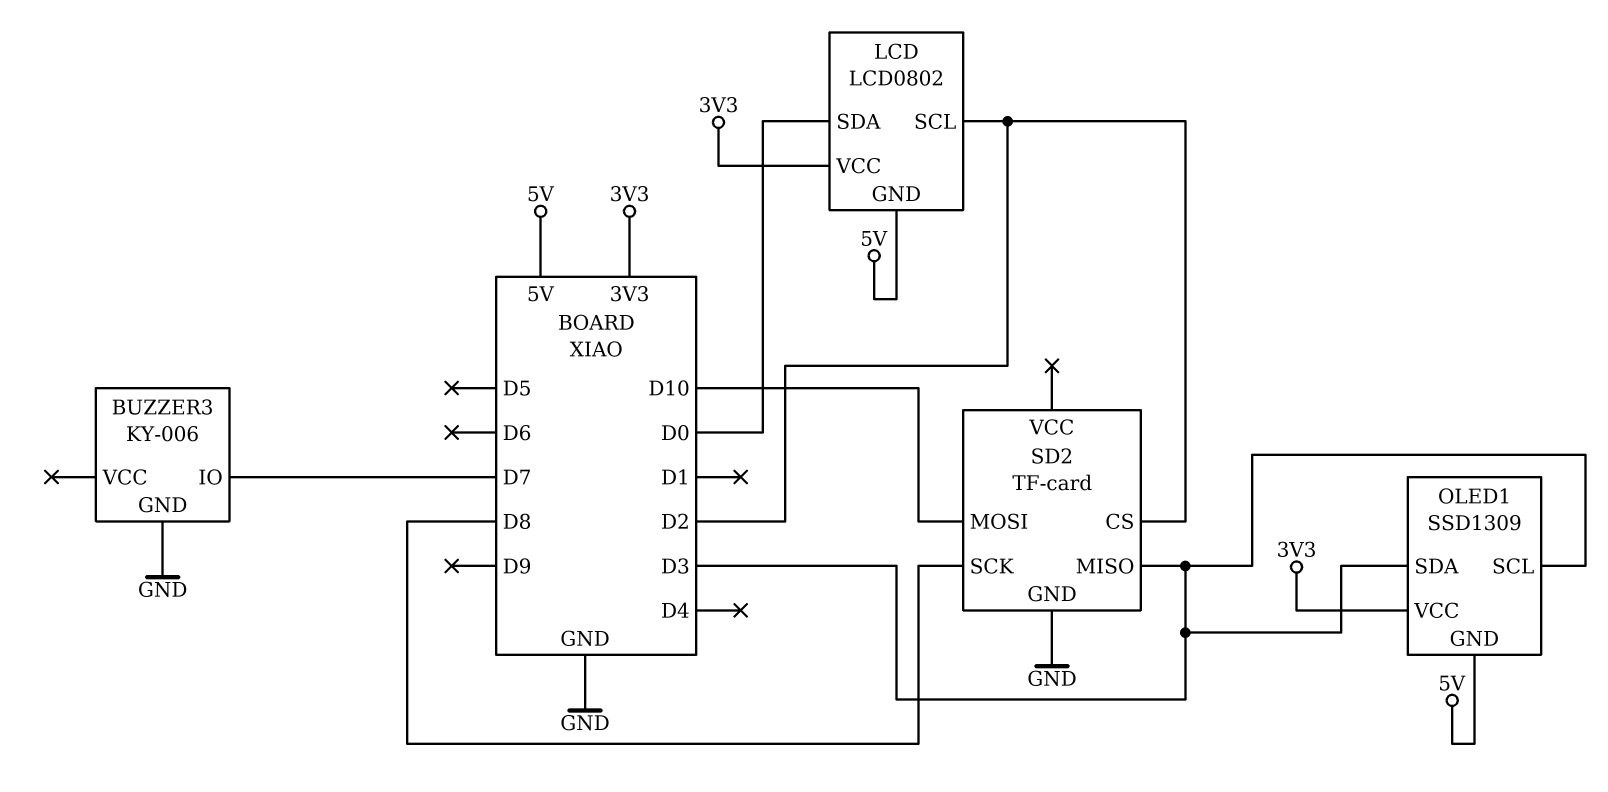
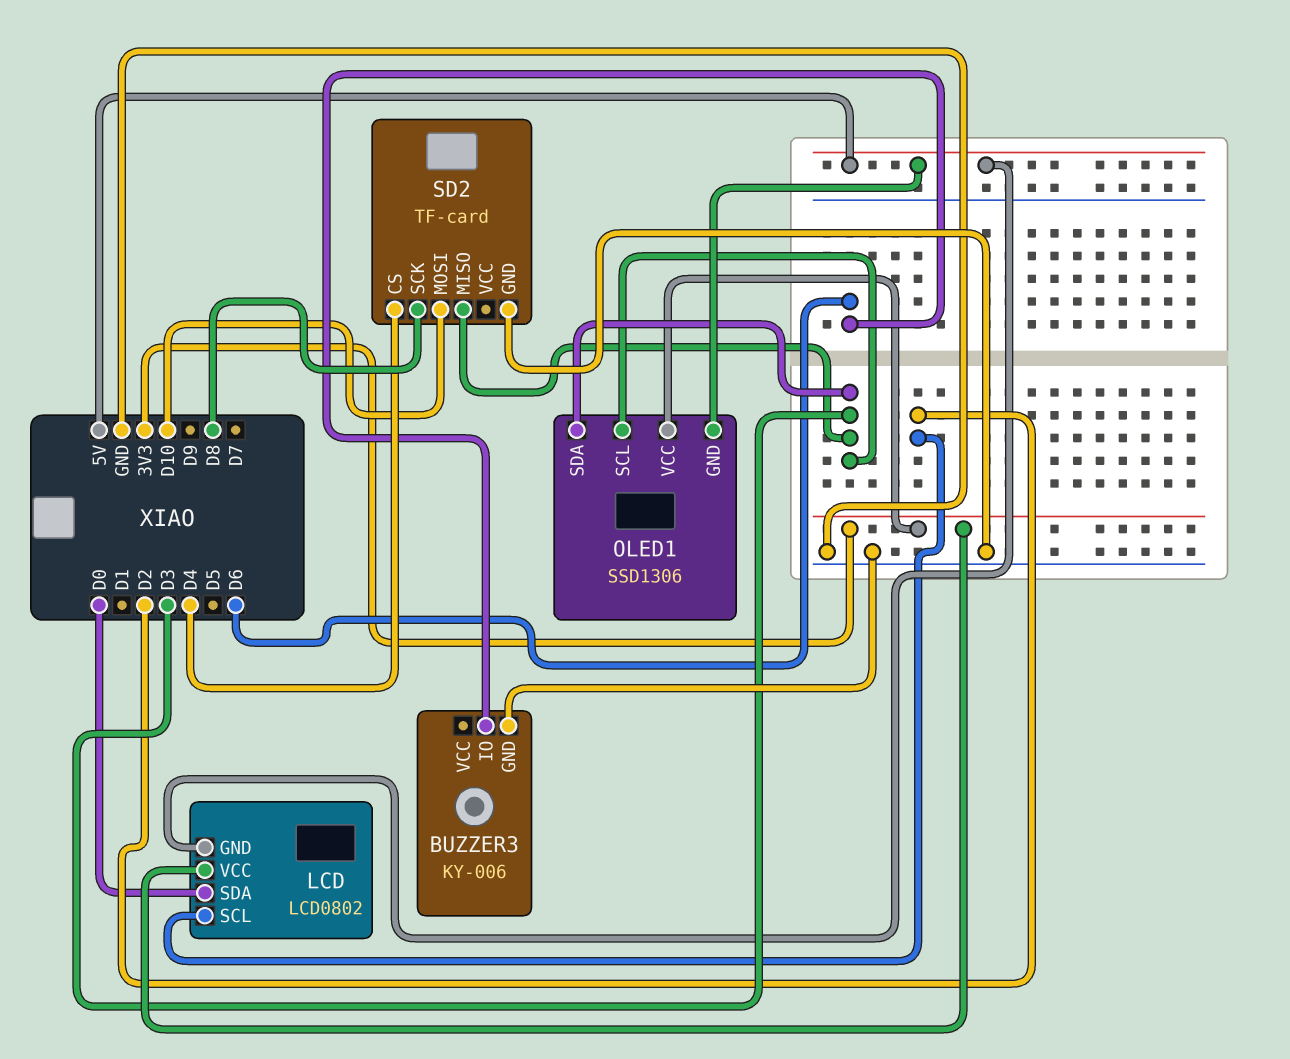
BUZZER3 pin IO: D7 -> D6
OLED1: SSD1309 -> SSD1306
SD2 pin CS: D2 -> D4

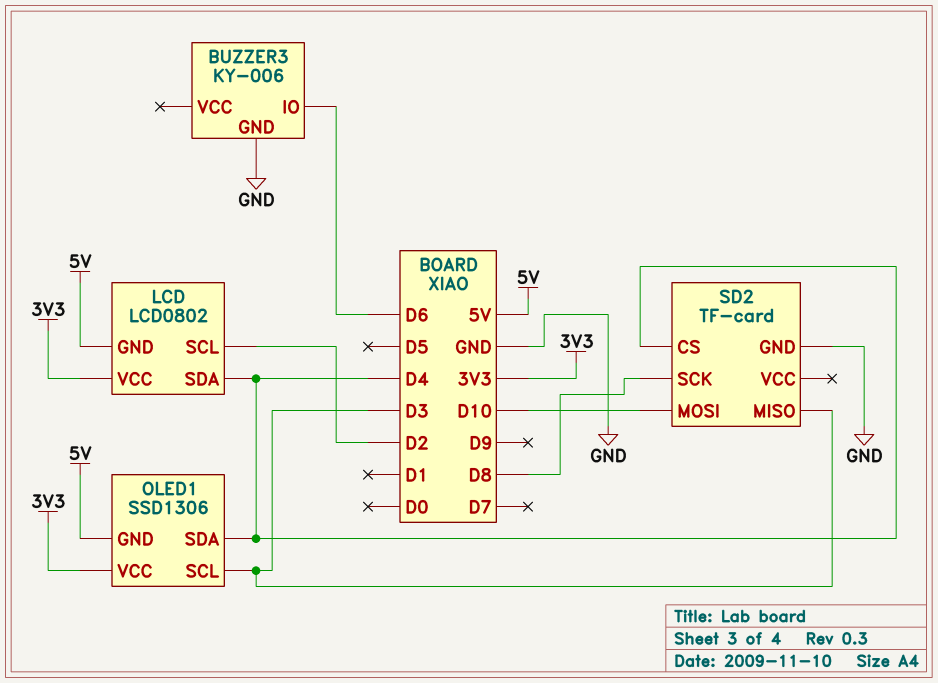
LCD pin SDA: D0 -> D4
OLED1 pin SDA: D3 -> D4

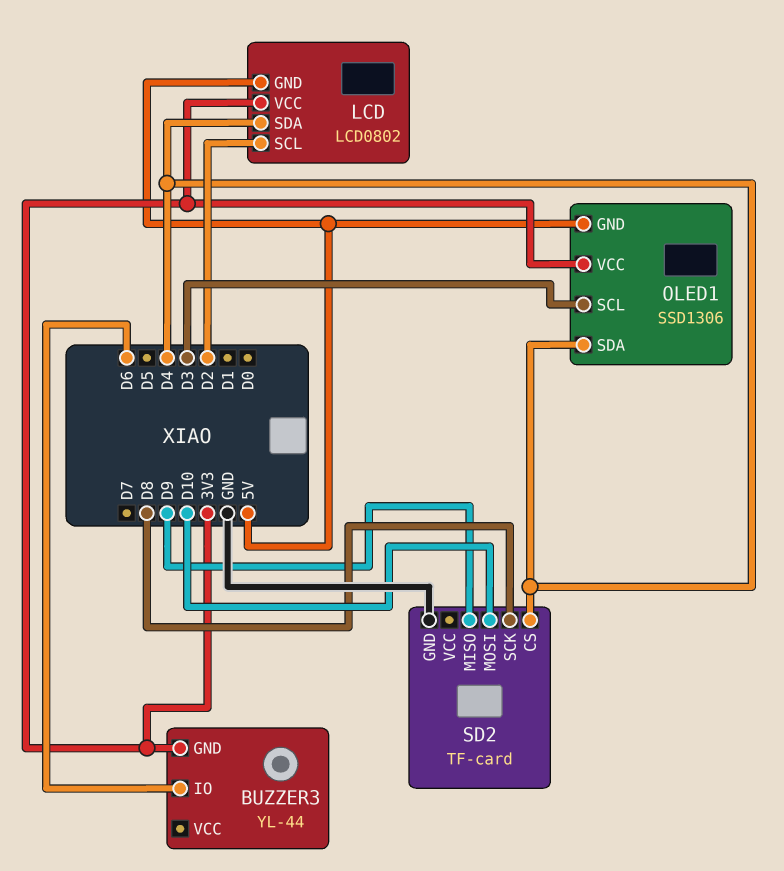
BUZZER3: KY-006 -> YL-44
BUZZER3 pin GND: GND -> 3V3
SD2 pin MISO: D3 -> D9

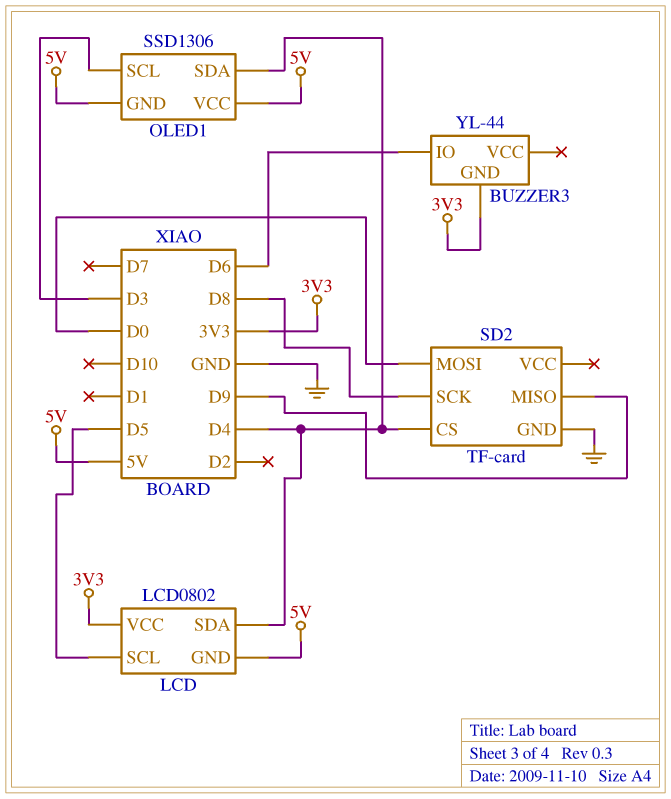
LCD pin SCL: D2 -> D5
OLED1 pin VCC: 3V3 -> 5V
SD2 pin MOSI: D10 -> D0

